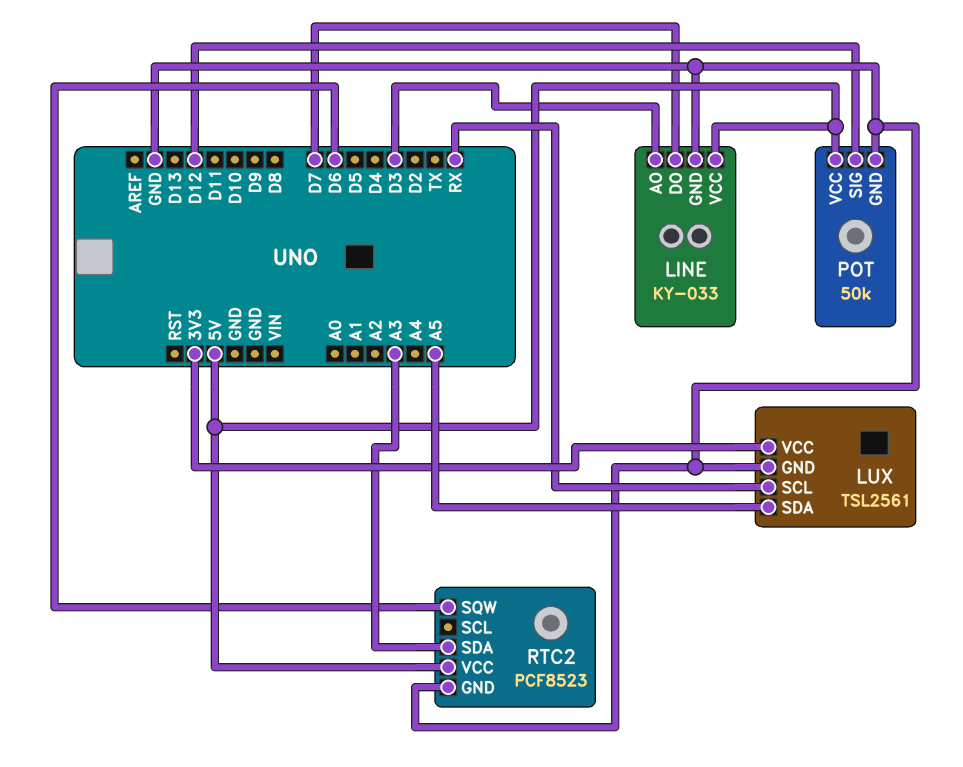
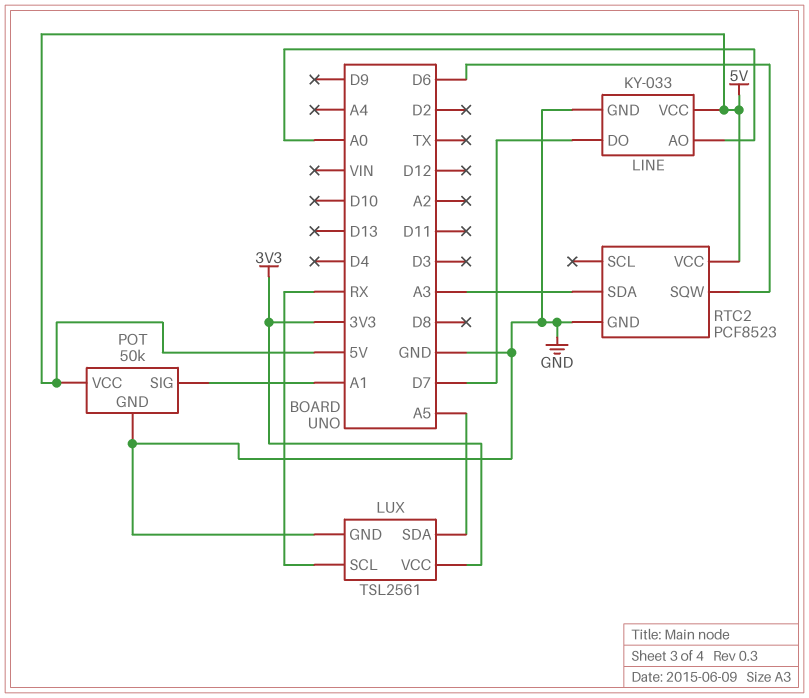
LINE pin AO: D3 -> A0
POT pin SIG: D12 -> A1

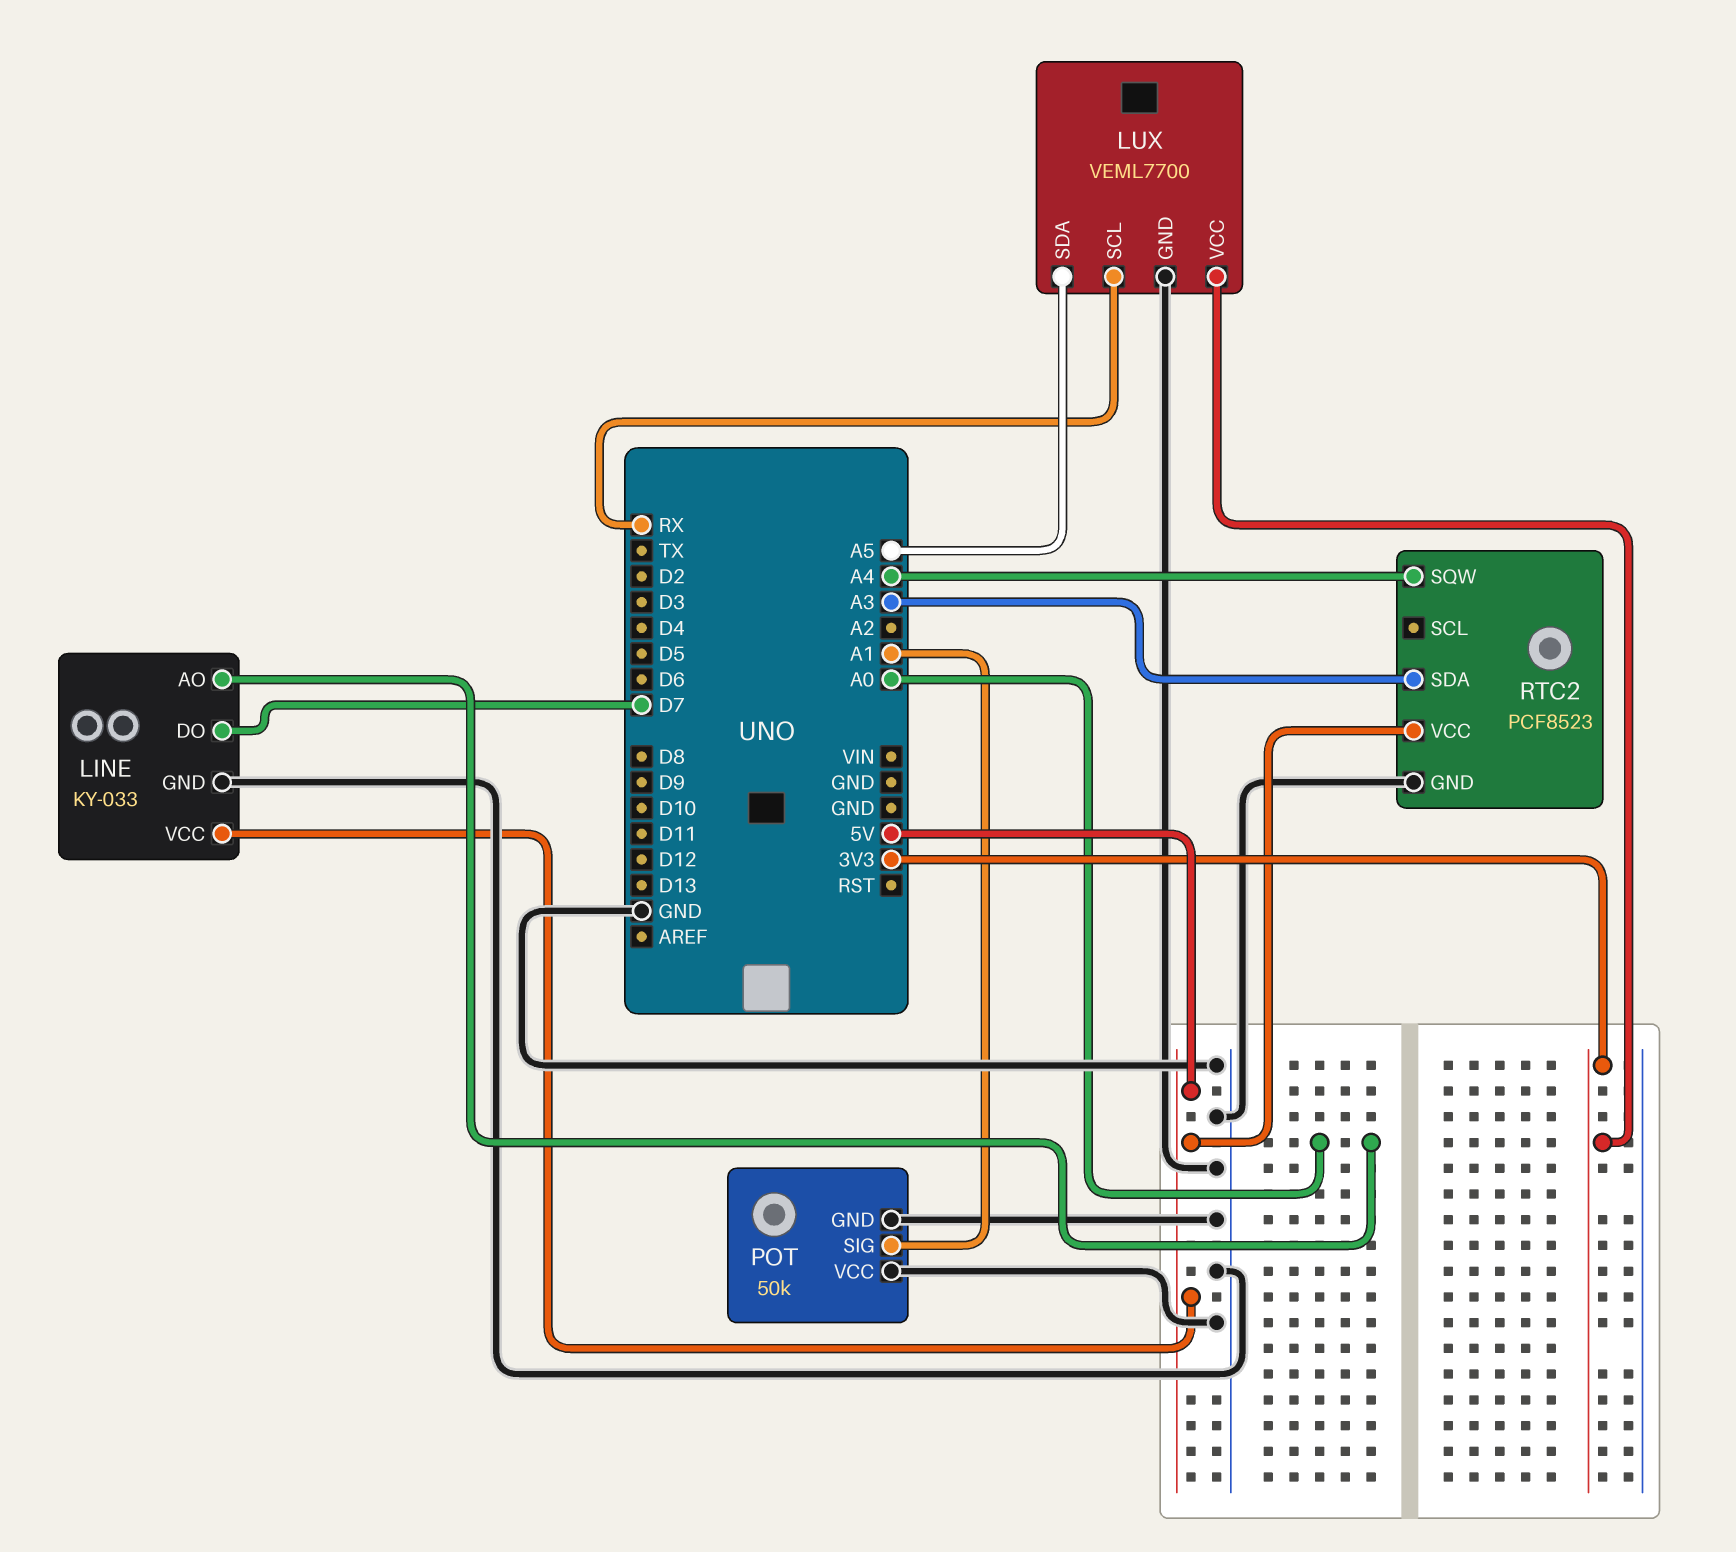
LUX: TSL2561 -> VEML7700
POT pin VCC: 5V -> GND
RTC2 pin SQW: D6 -> A4

